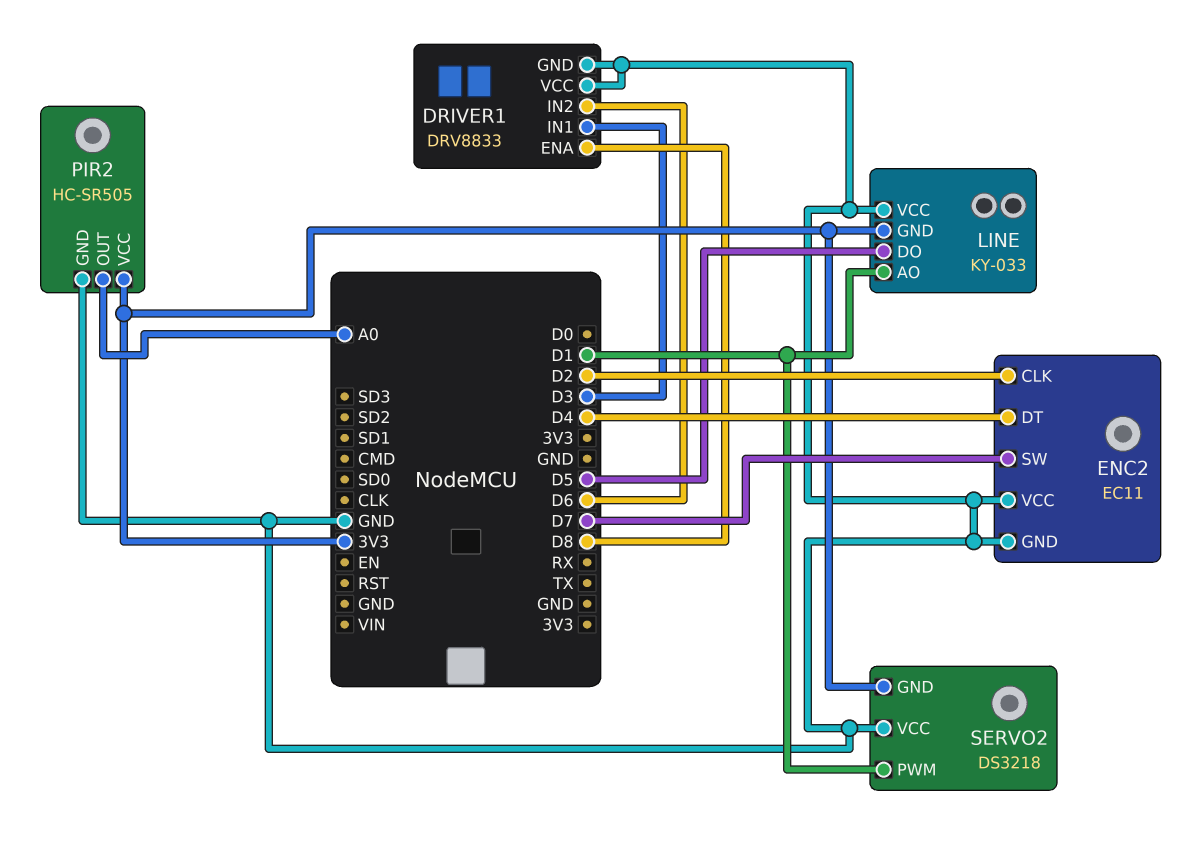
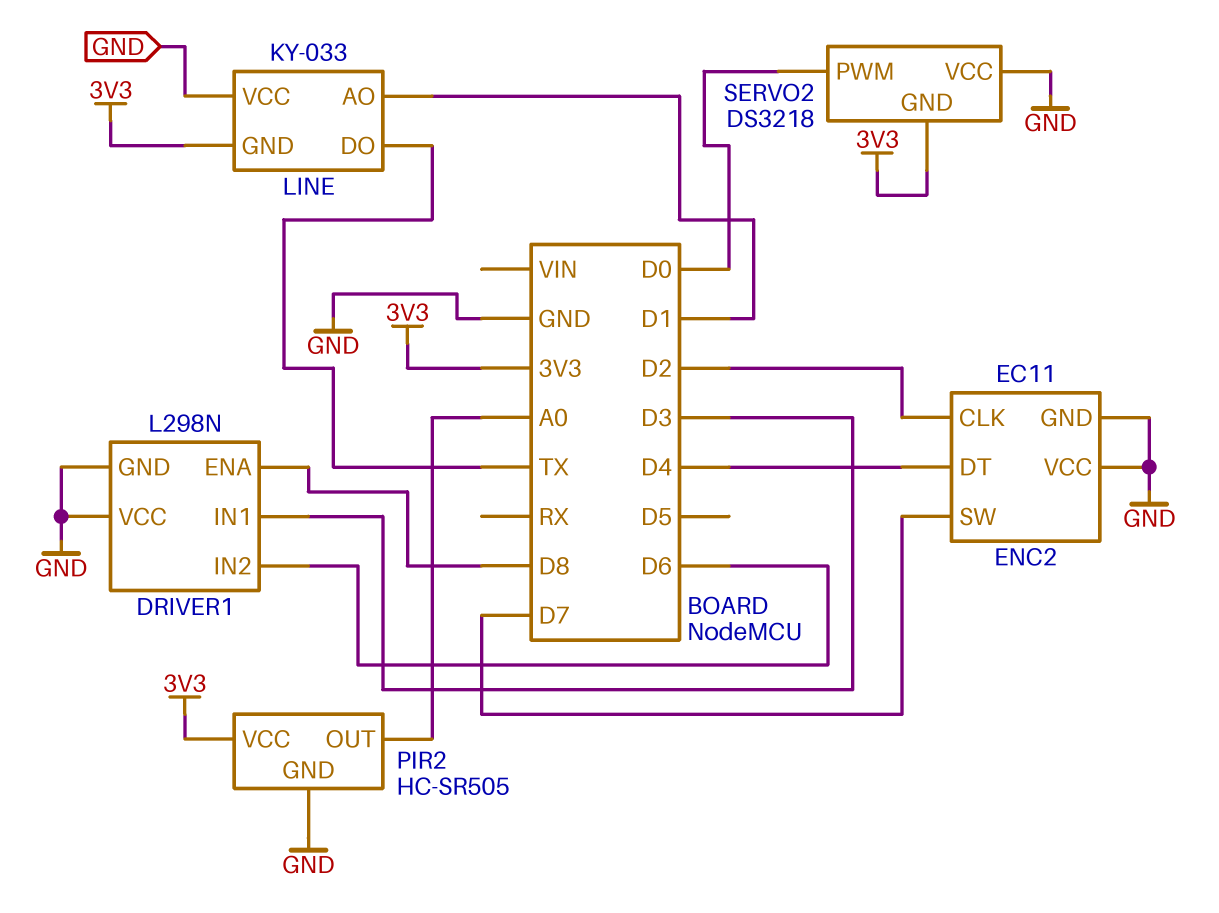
DRIVER1: DRV8833 -> L298N
LINE pin DO: D5 -> TX
SERVO2 pin PWM: D1 -> D0

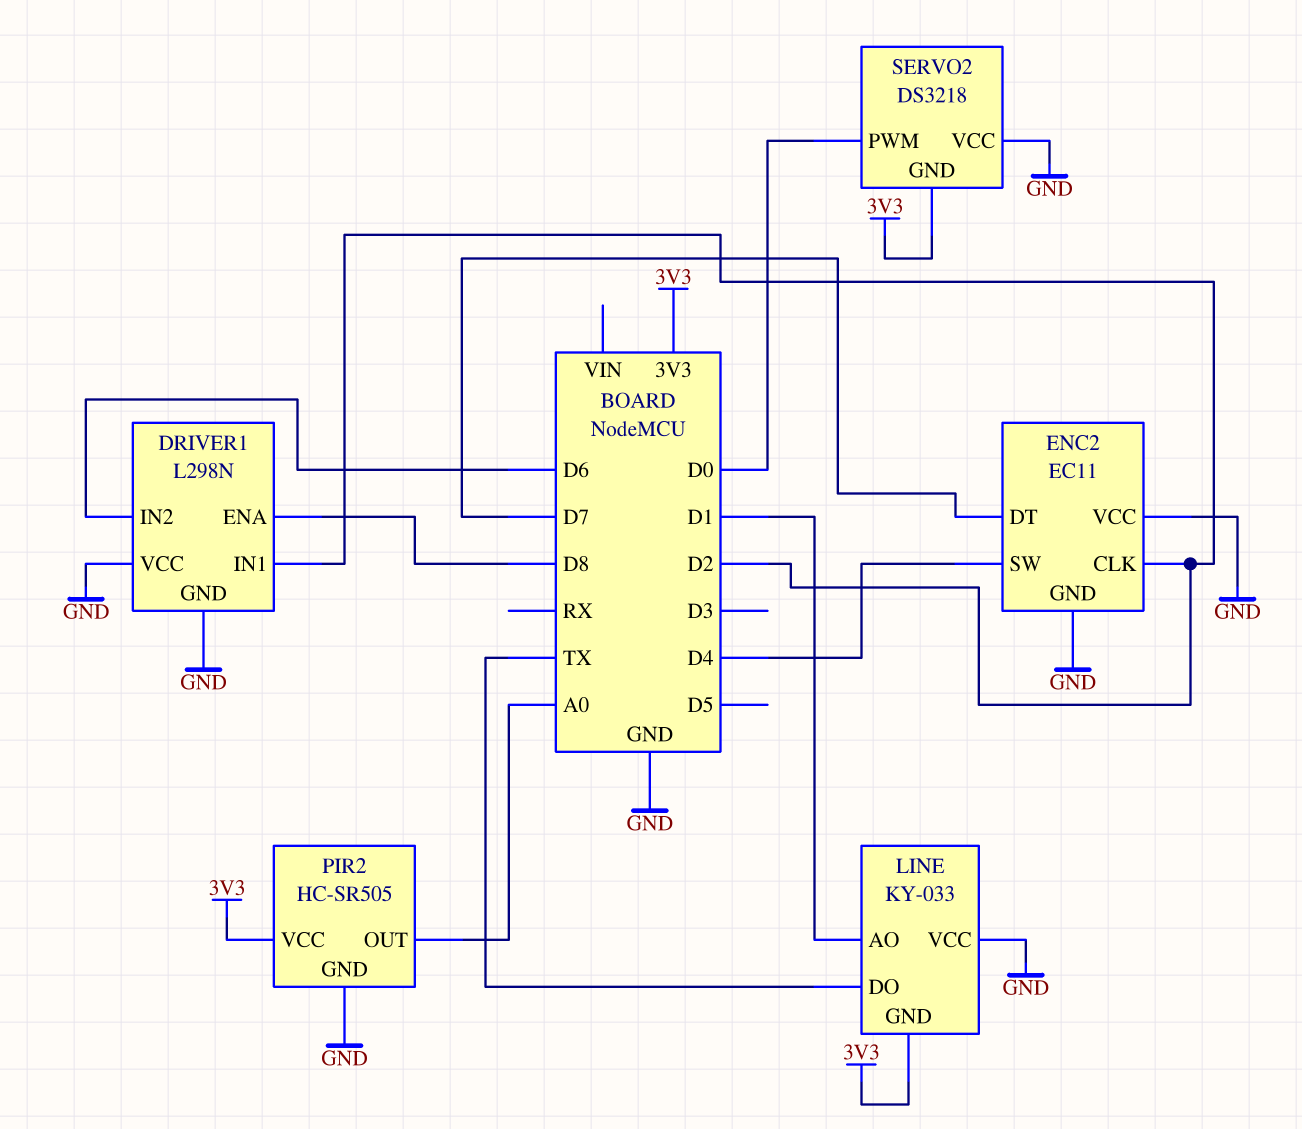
DRIVER1 pin IN1: D3 -> D2
ENC2 pin DT: D4 -> D7
ENC2 pin SW: D7 -> D4

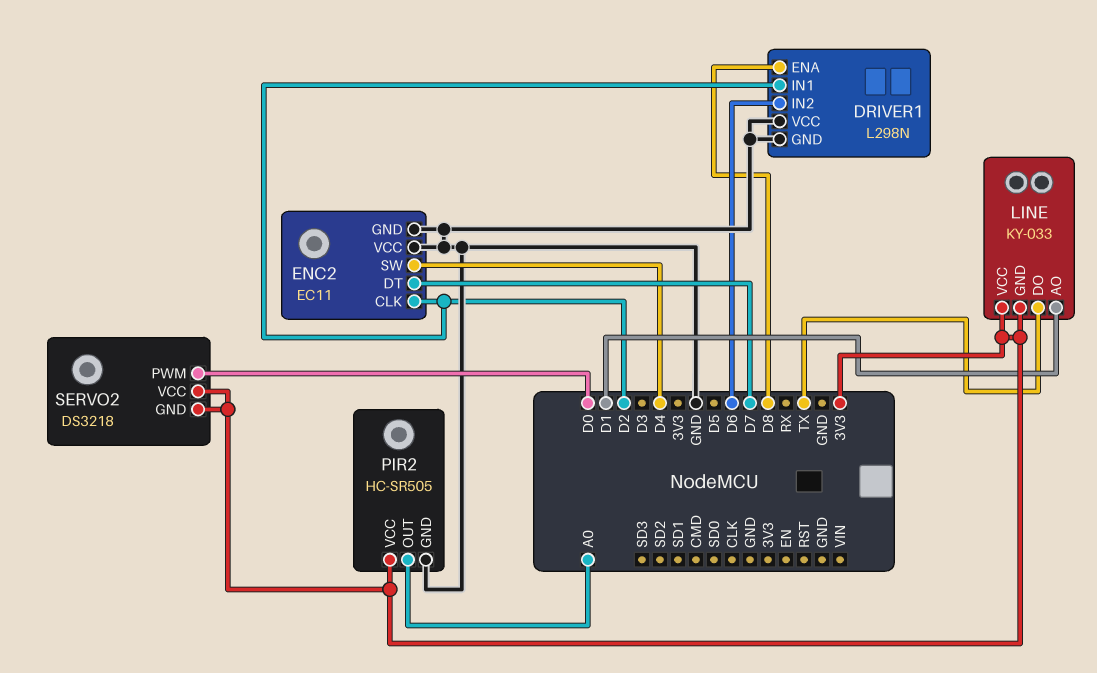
LINE pin VCC: GND -> 3V3
SERVO2 pin VCC: GND -> 3V3

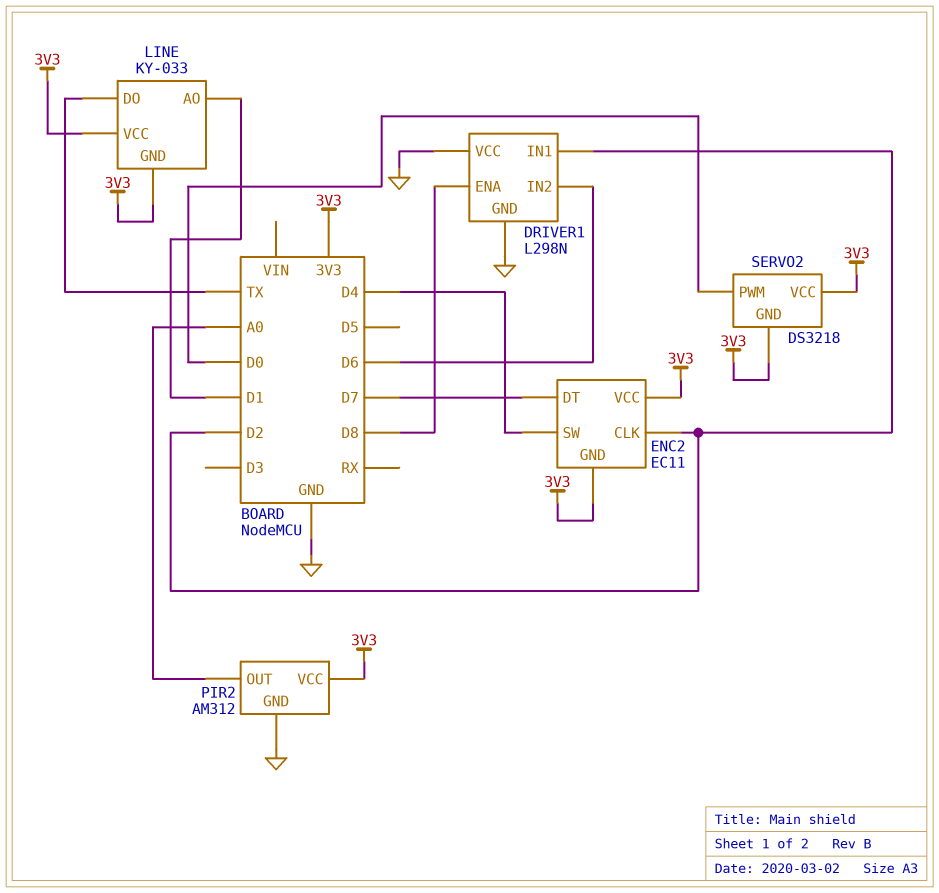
ENC2 pin GND: GND -> 3V3
ENC2 pin VCC: GND -> 3V3
PIR2: HC-SR505 -> AM312

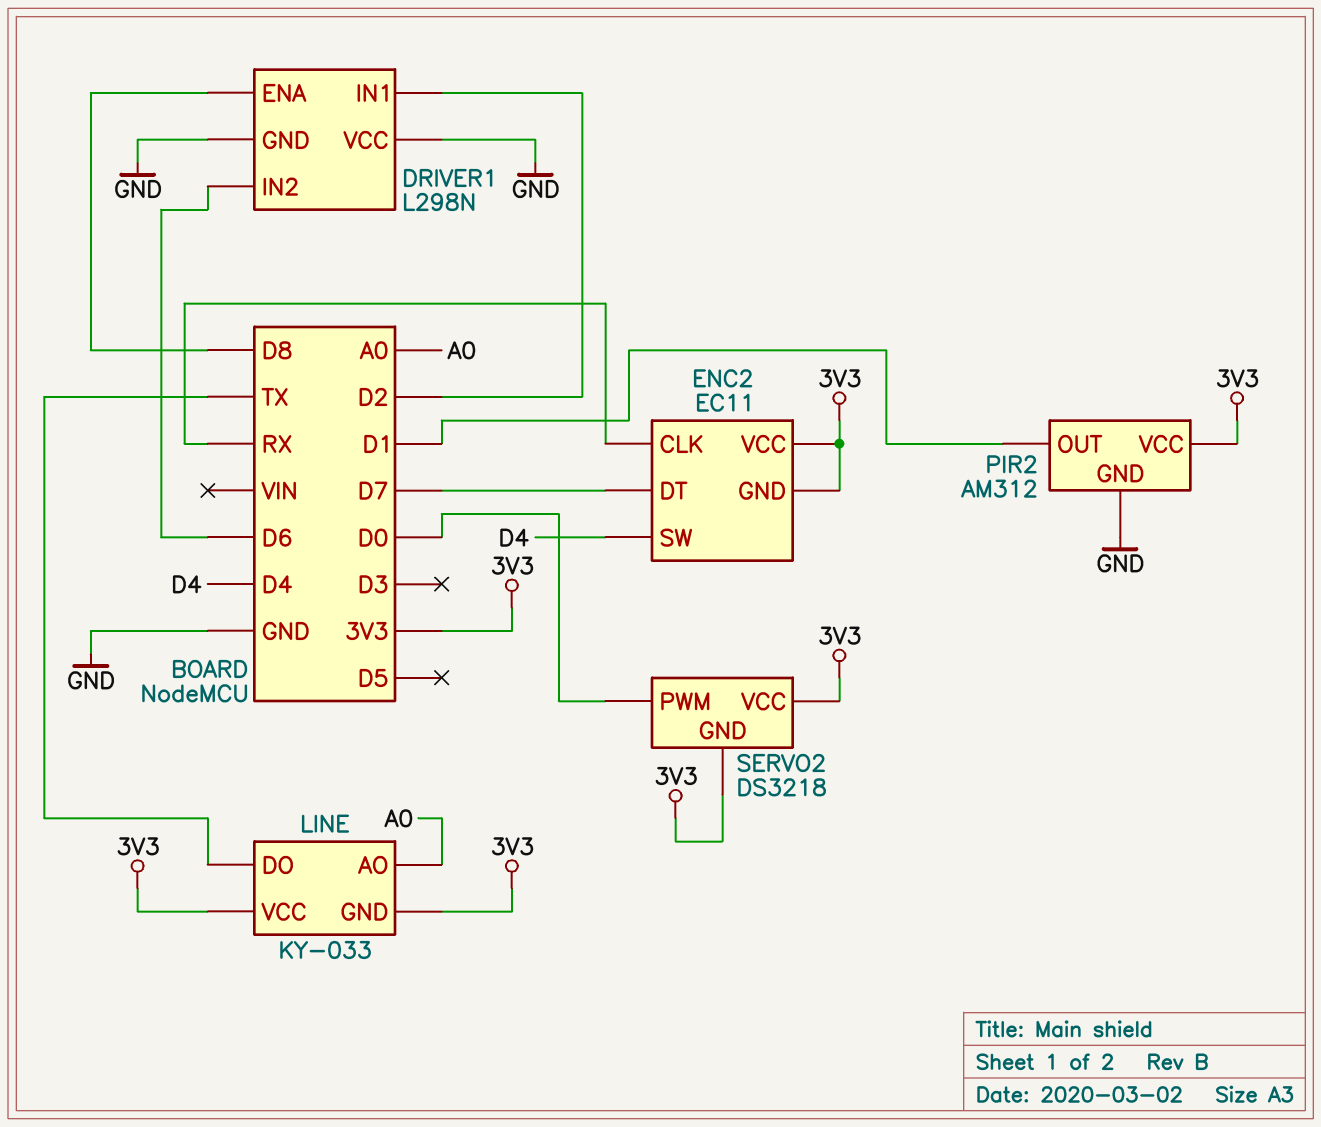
ENC2 pin CLK: D2 -> RX
LINE pin AO: D1 -> A0
PIR2 pin OUT: A0 -> D1

